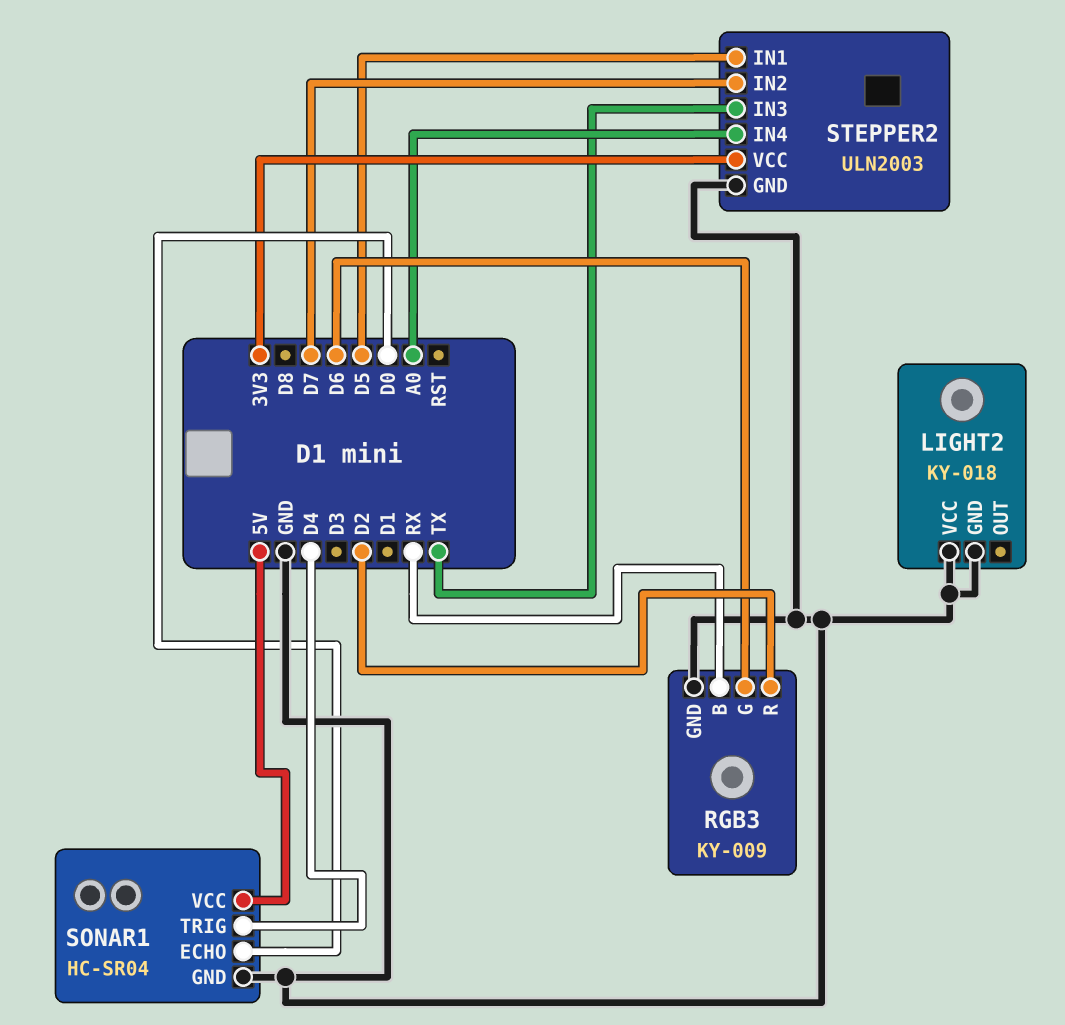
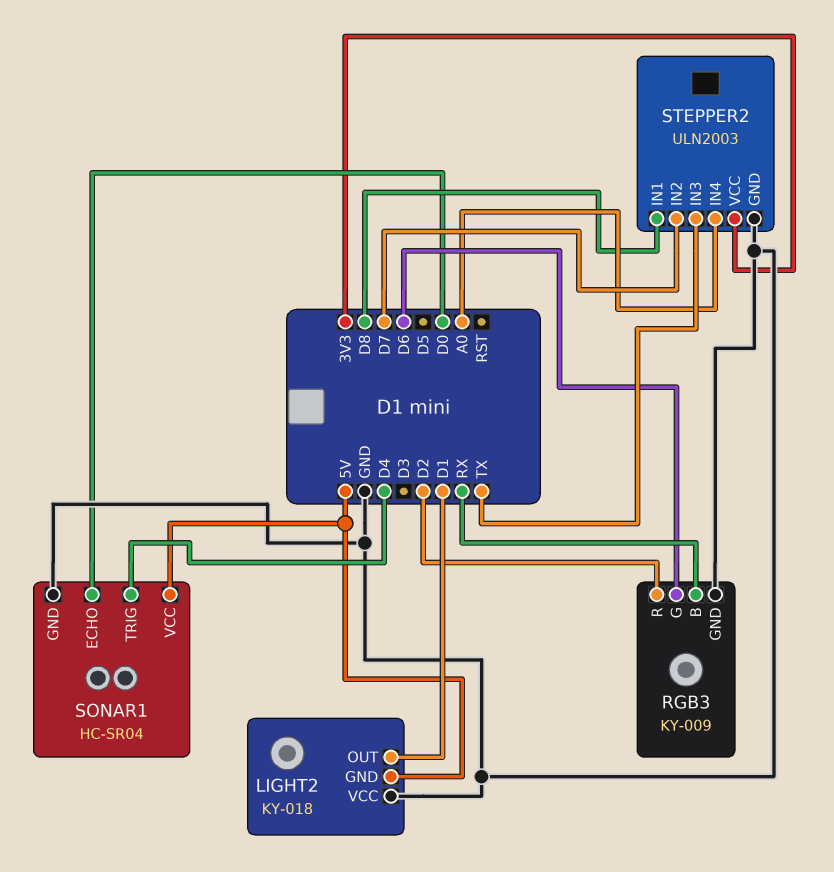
LIGHT2 pin GND: GND -> 5V
LIGHT2 pin OUT: none -> D1
STEPPER2 pin IN1: D5 -> D8

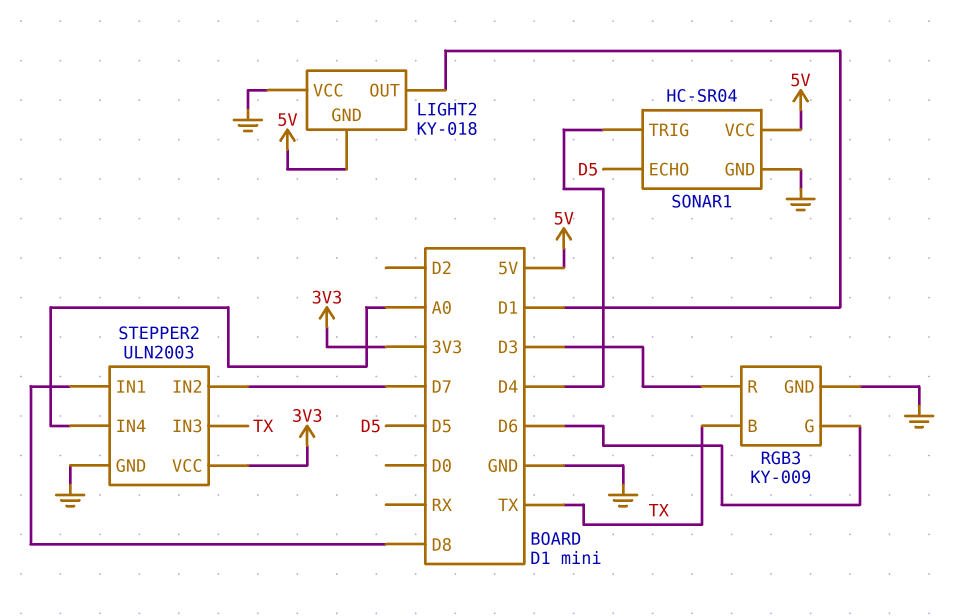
RGB3 pin B: RX -> TX
RGB3 pin R: D2 -> D3
SONAR1 pin ECHO: D0 -> D5

